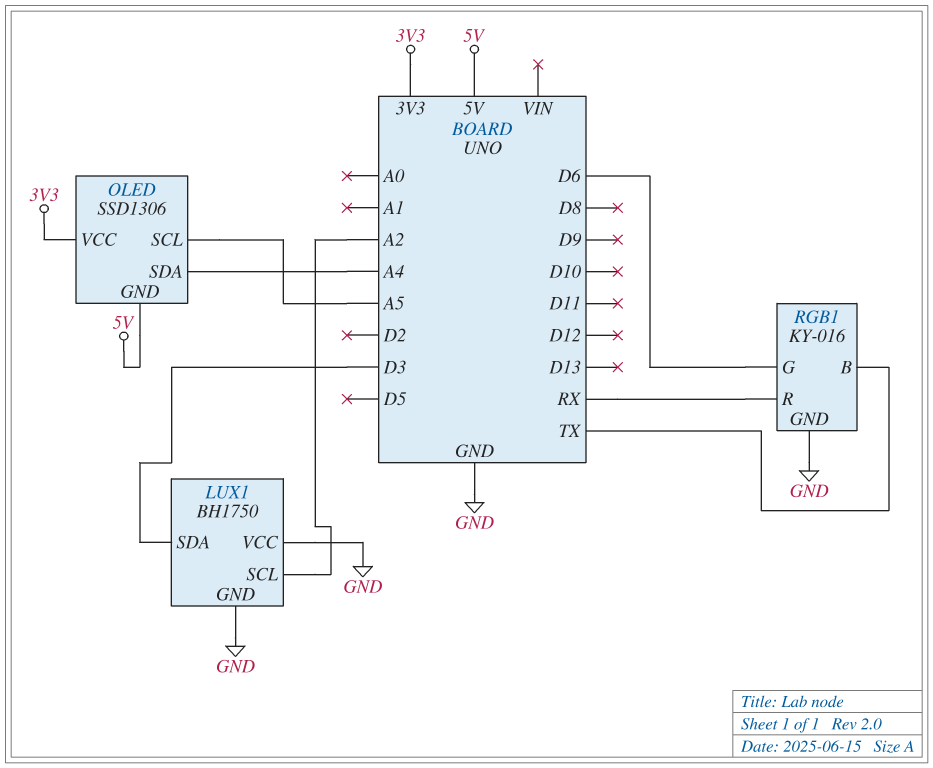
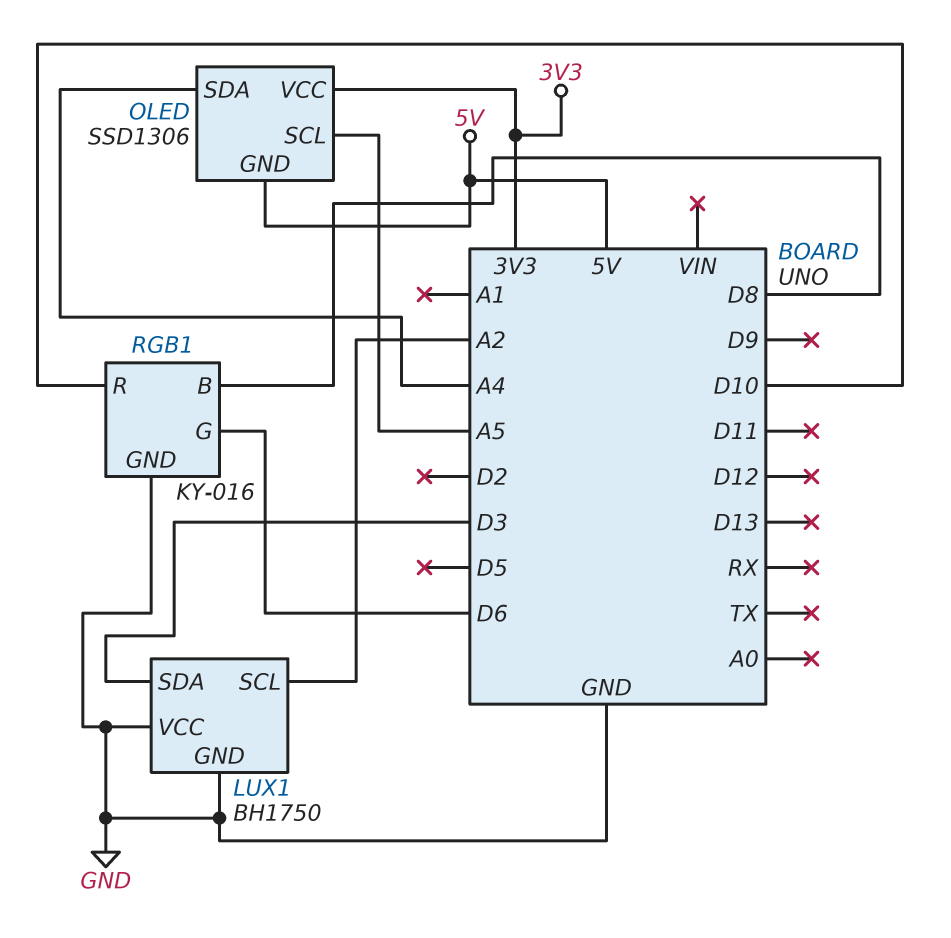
RGB1 pin B: TX -> D8
RGB1 pin R: RX -> D10

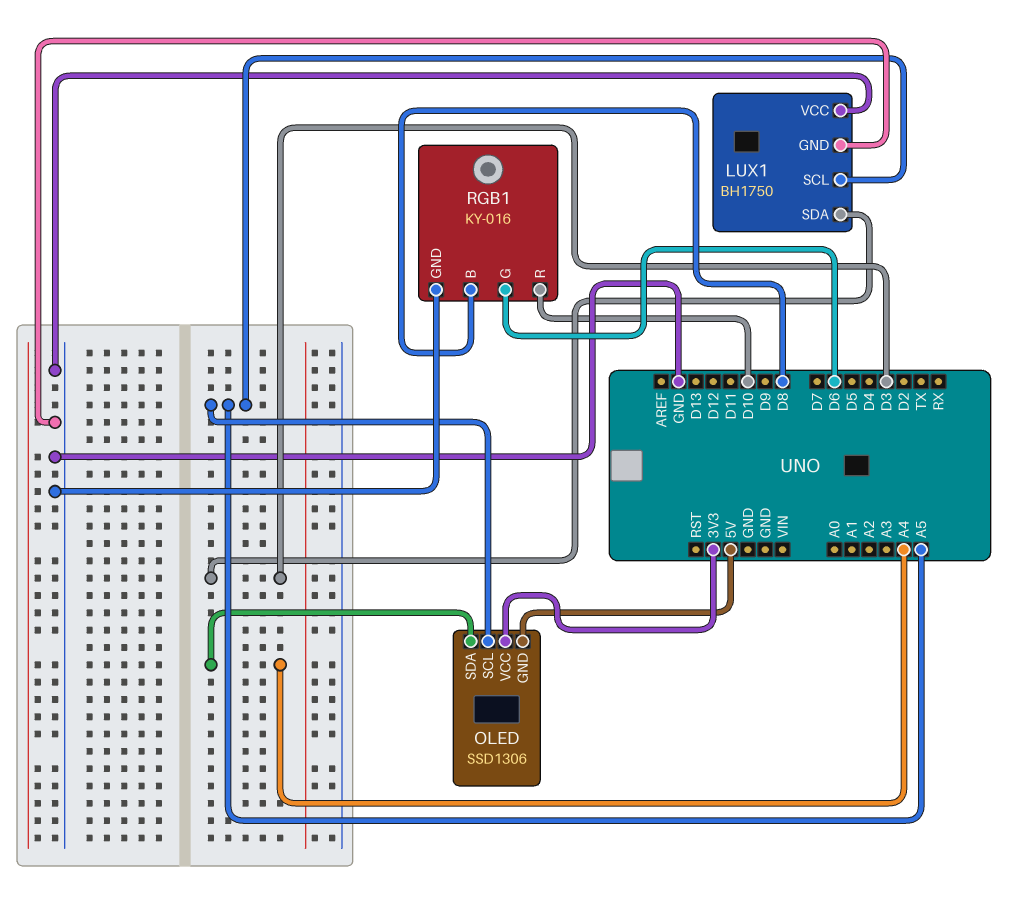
LUX1 pin SCL: A2 -> A5

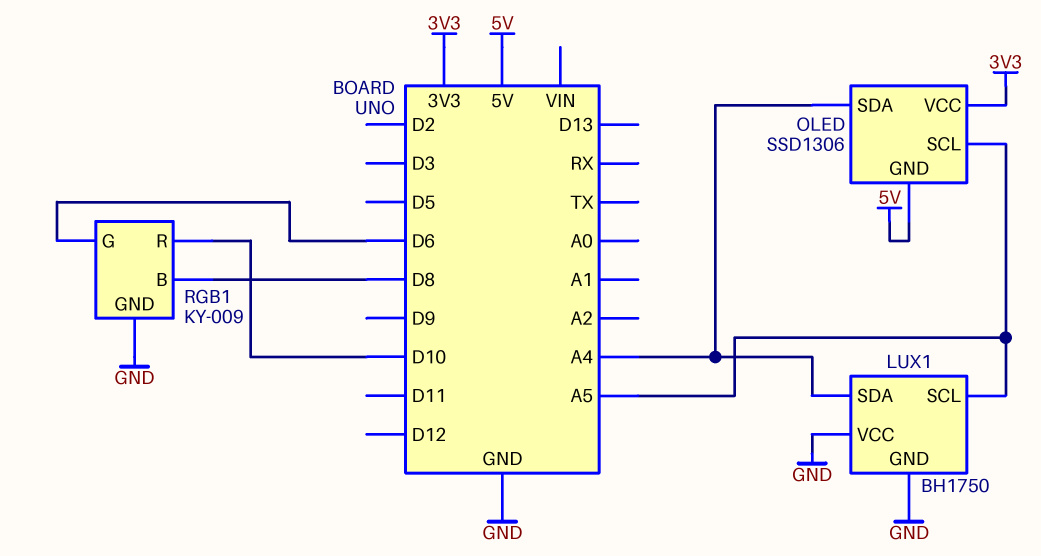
LUX1 pin SDA: D3 -> A4
RGB1: KY-016 -> KY-009

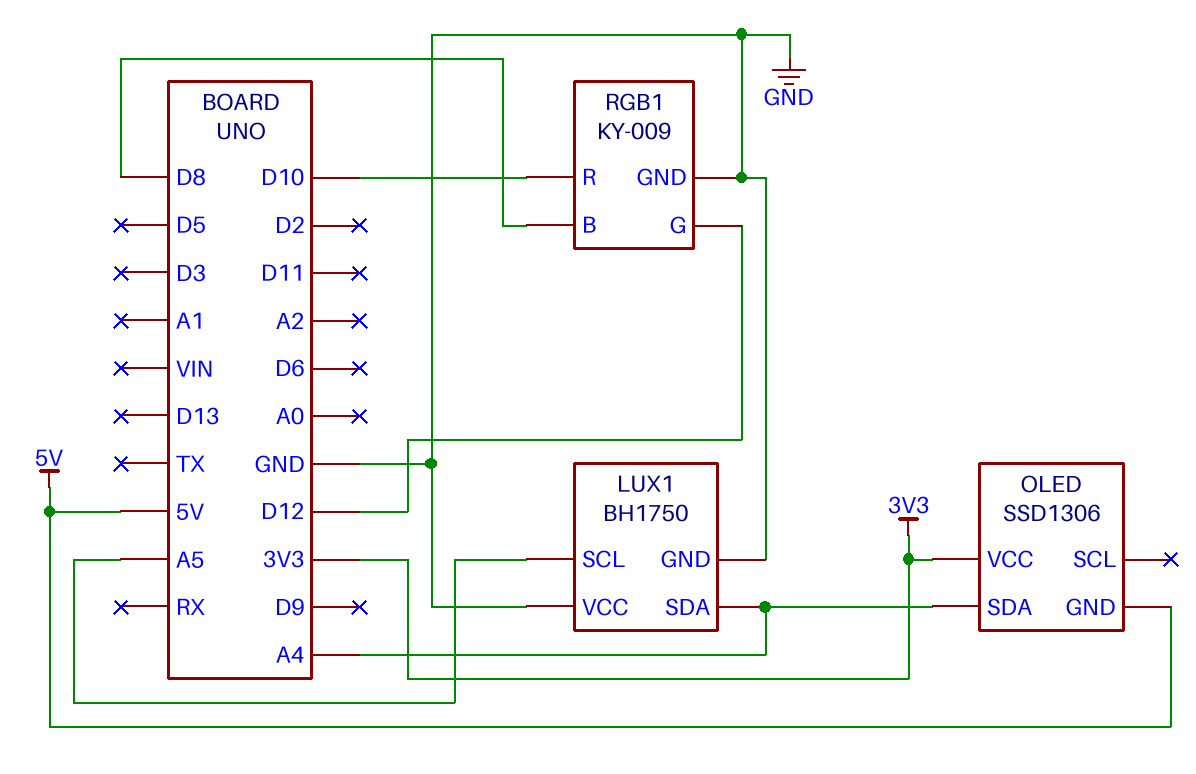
OLED pin SCL: A5 -> none
RGB1 pin G: D6 -> D12

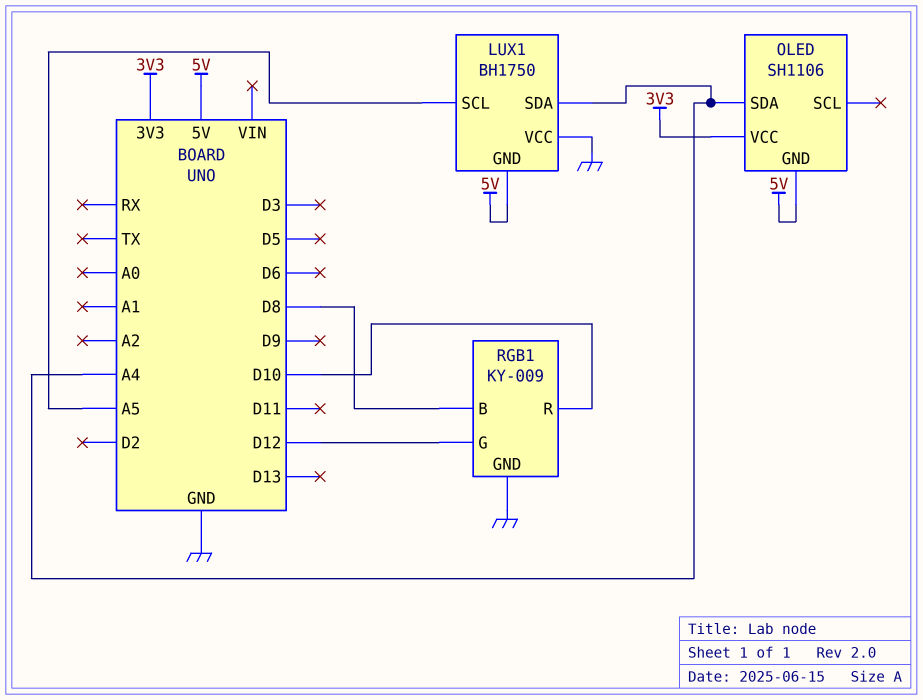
LUX1 pin GND: GND -> 5V
OLED: SSD1306 -> SH1106

